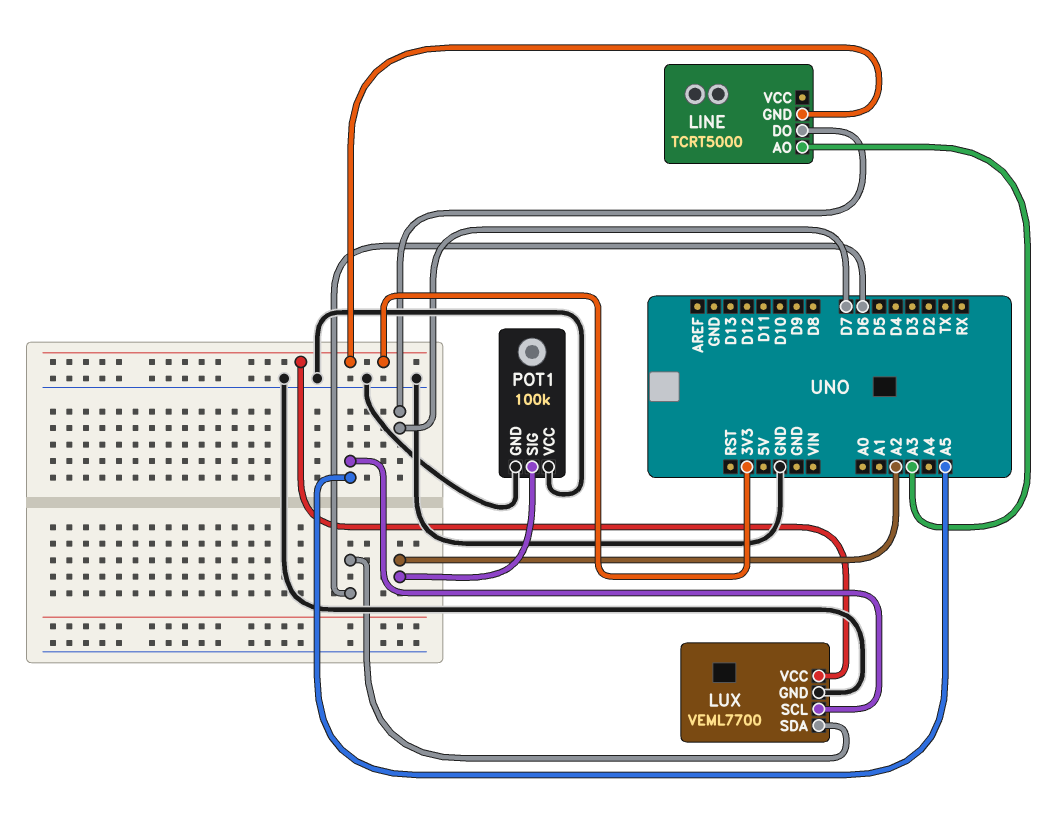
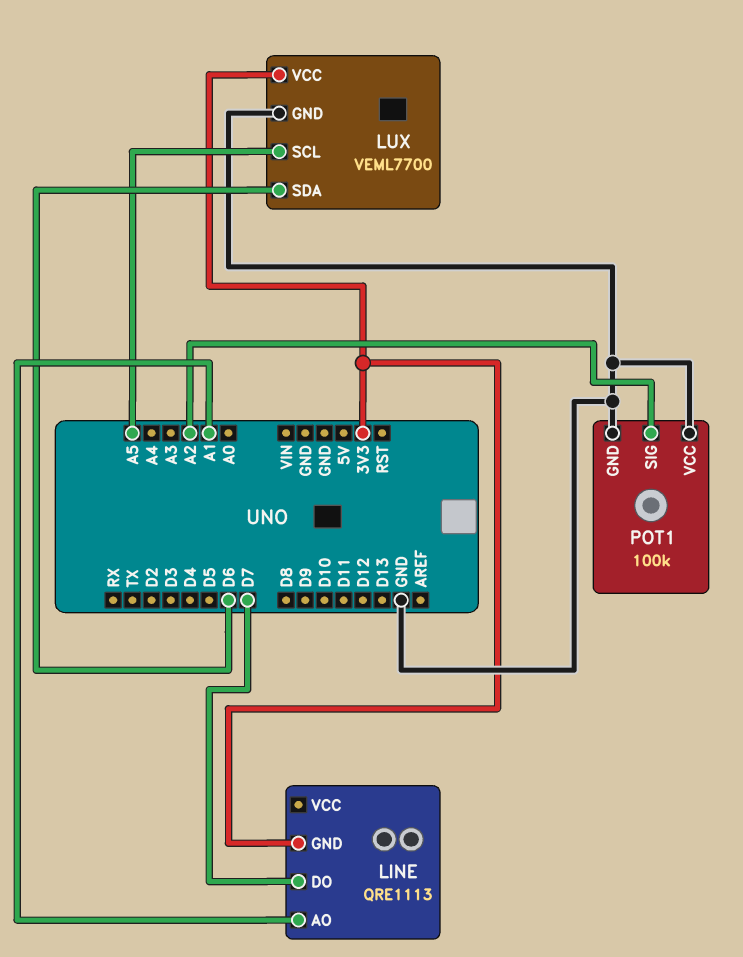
LINE: TCRT5000 -> QRE1113
LINE pin AO: A3 -> A1

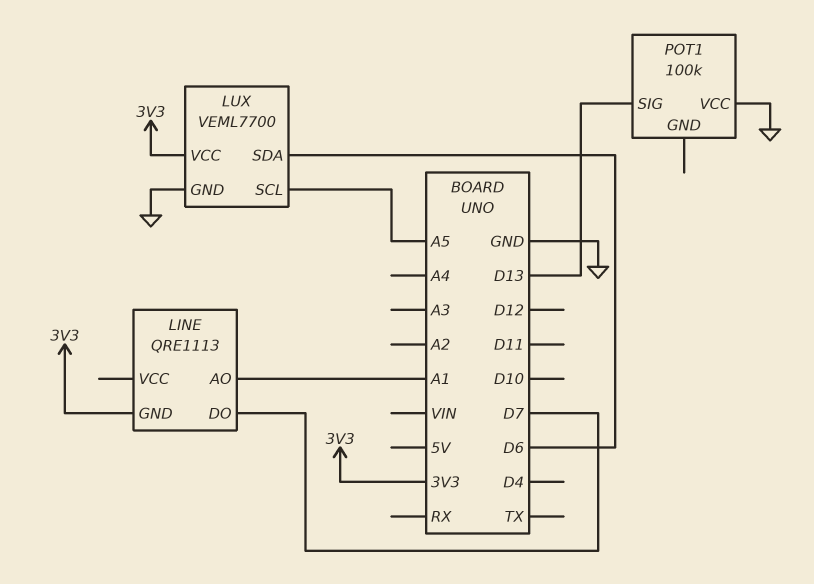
POT1 pin GND: GND -> none
POT1 pin SIG: A2 -> D13

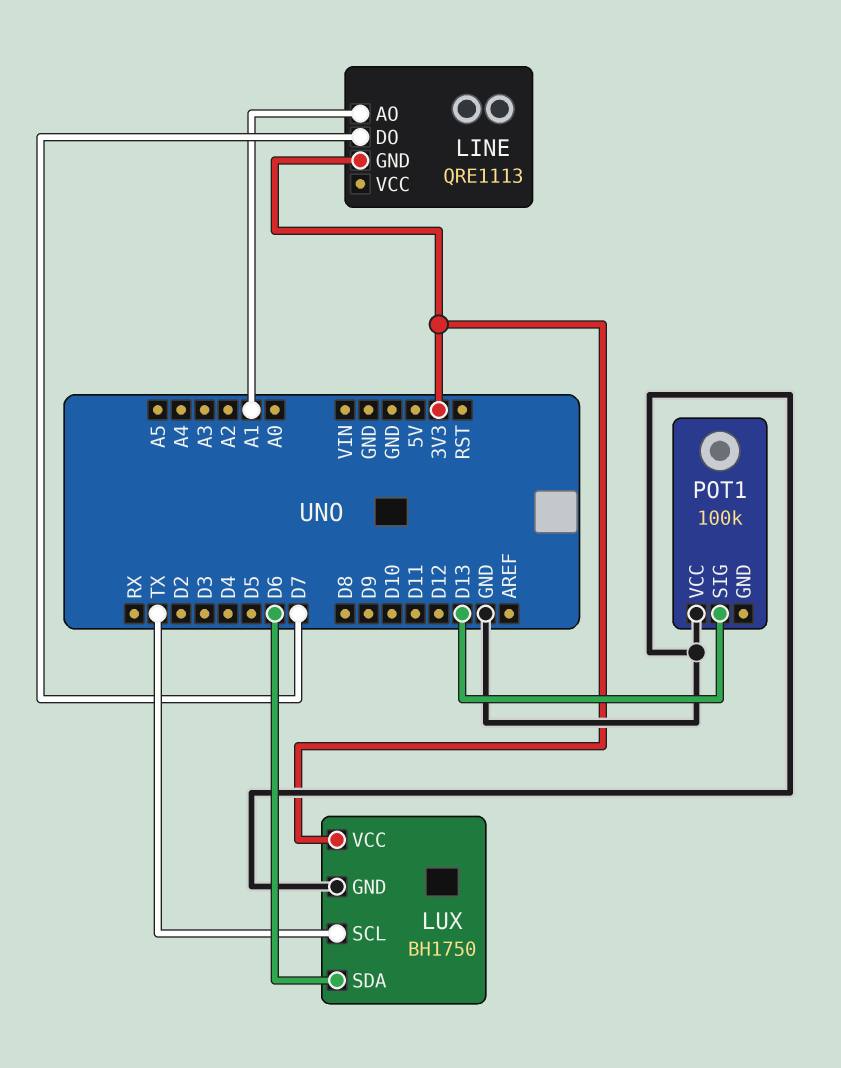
LUX: VEML7700 -> BH1750
LUX pin SCL: A5 -> TX

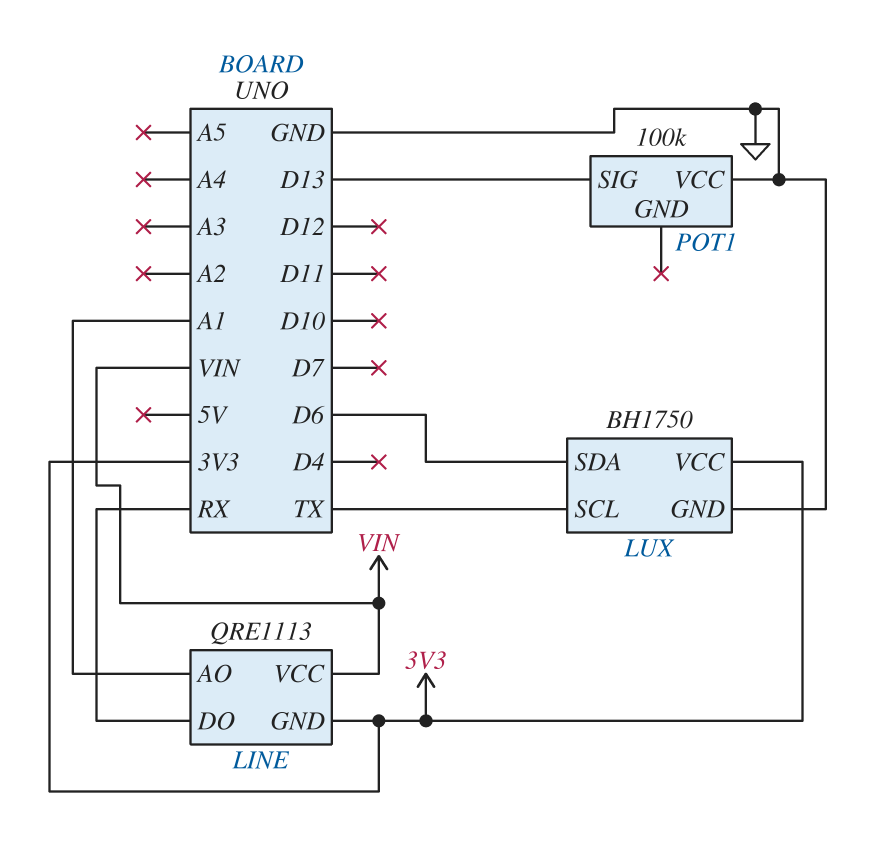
LINE pin DO: D7 -> RX
LINE pin VCC: none -> VIN

